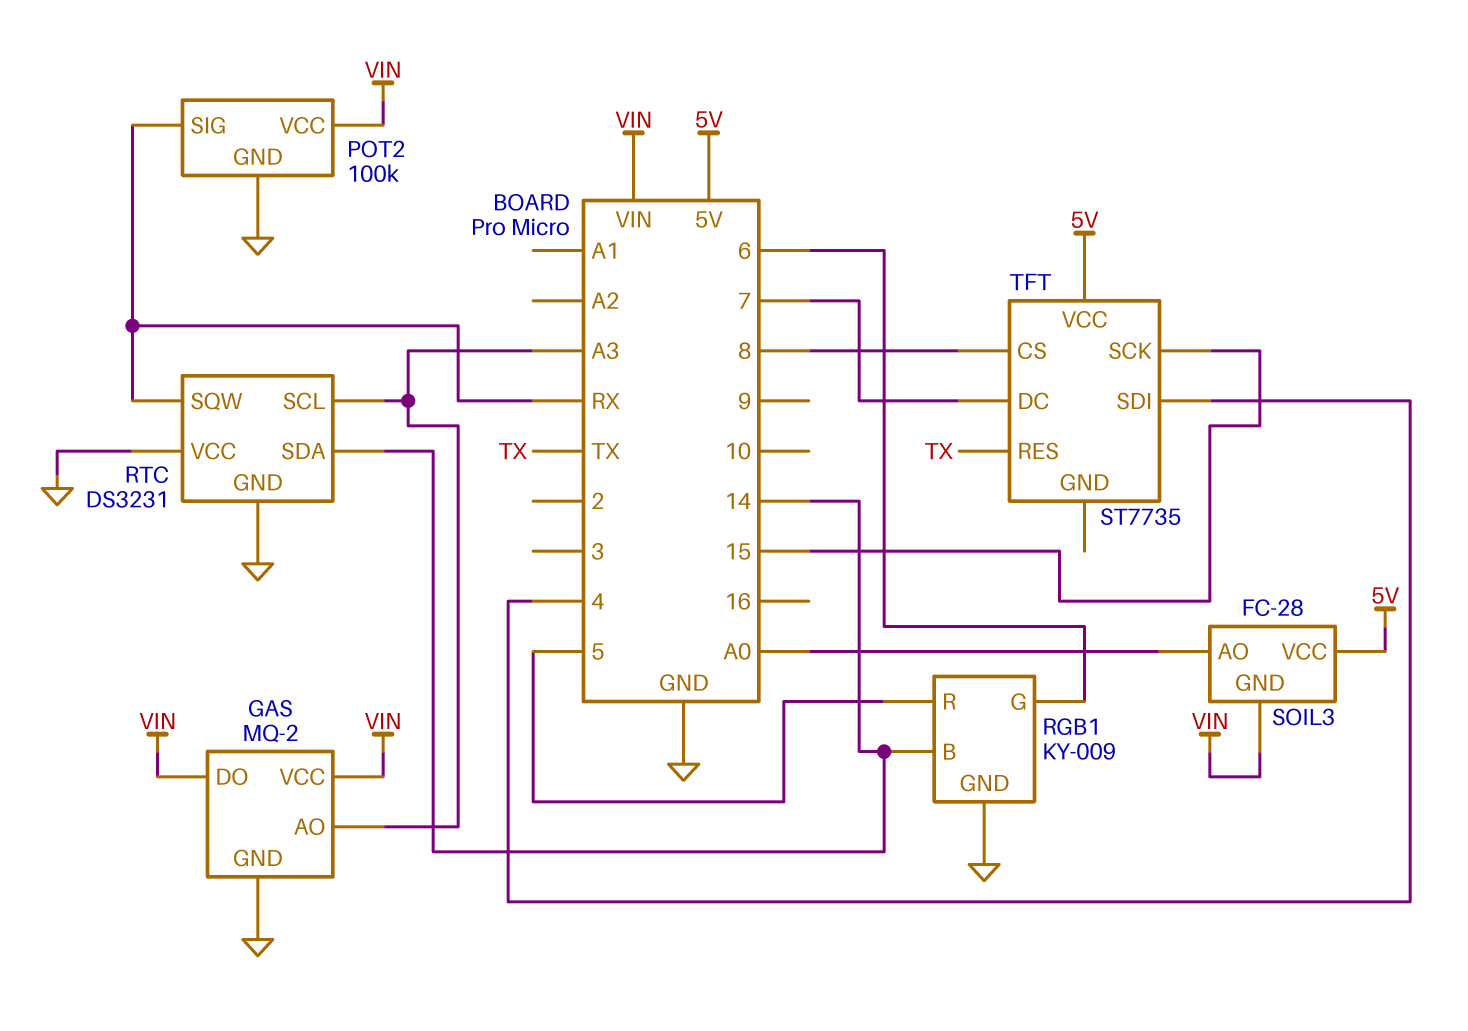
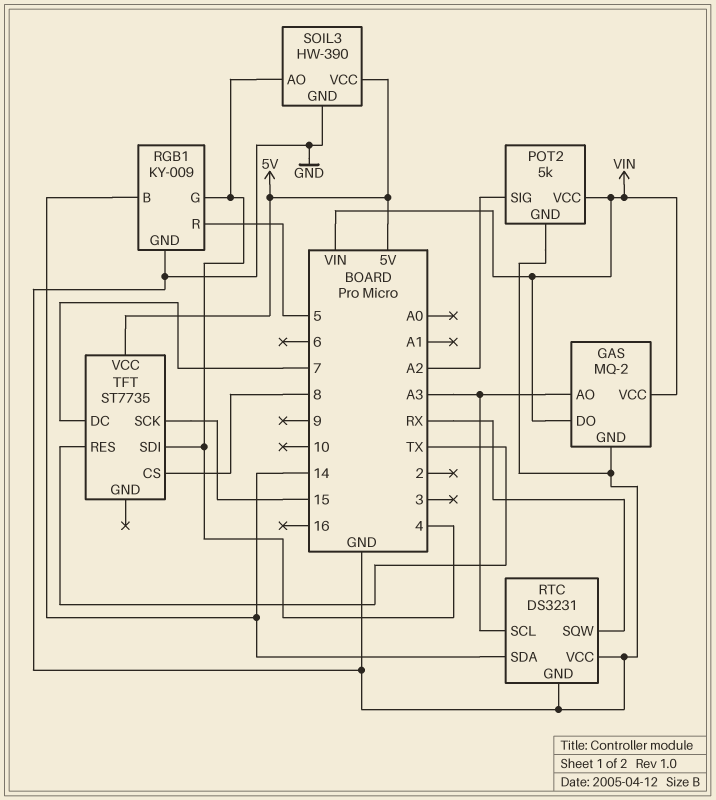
POT2: 100k -> 5k
POT2 pin SIG: RX -> A2
RGB1 pin G: 6 -> 4
SOIL3: FC-28 -> HW-390
SOIL3 pin AO: A0 -> 4
SOIL3 pin GND: VIN -> GND

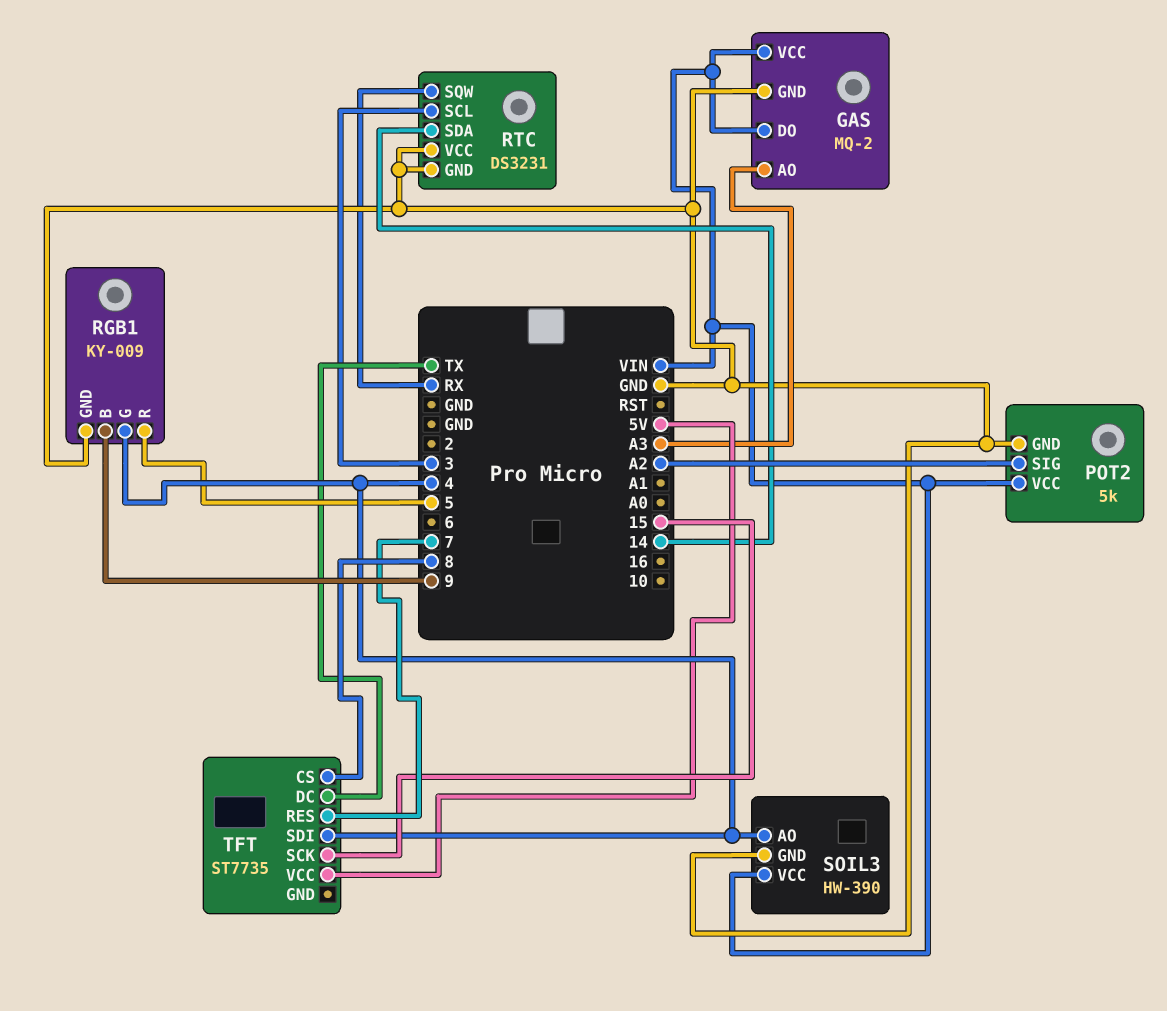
RGB1 pin B: 14 -> 9
RTC pin SCL: A3 -> 3
SOIL3 pin VCC: 5V -> VIN
TFT pin DC: 7 -> TX
TFT pin RES: TX -> 7

